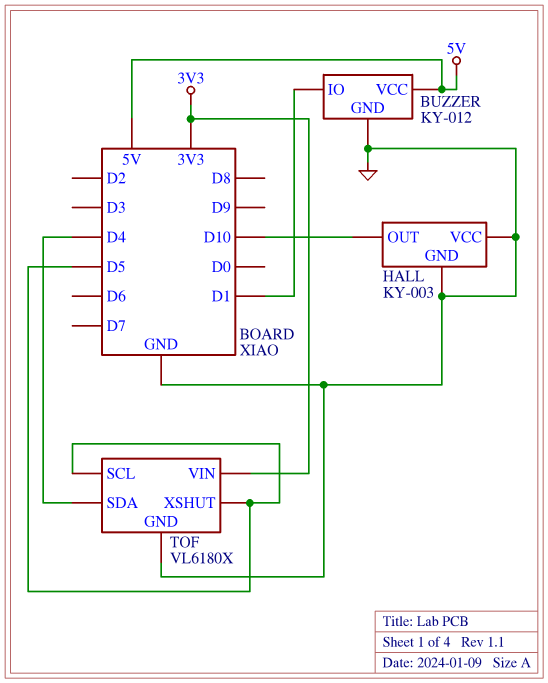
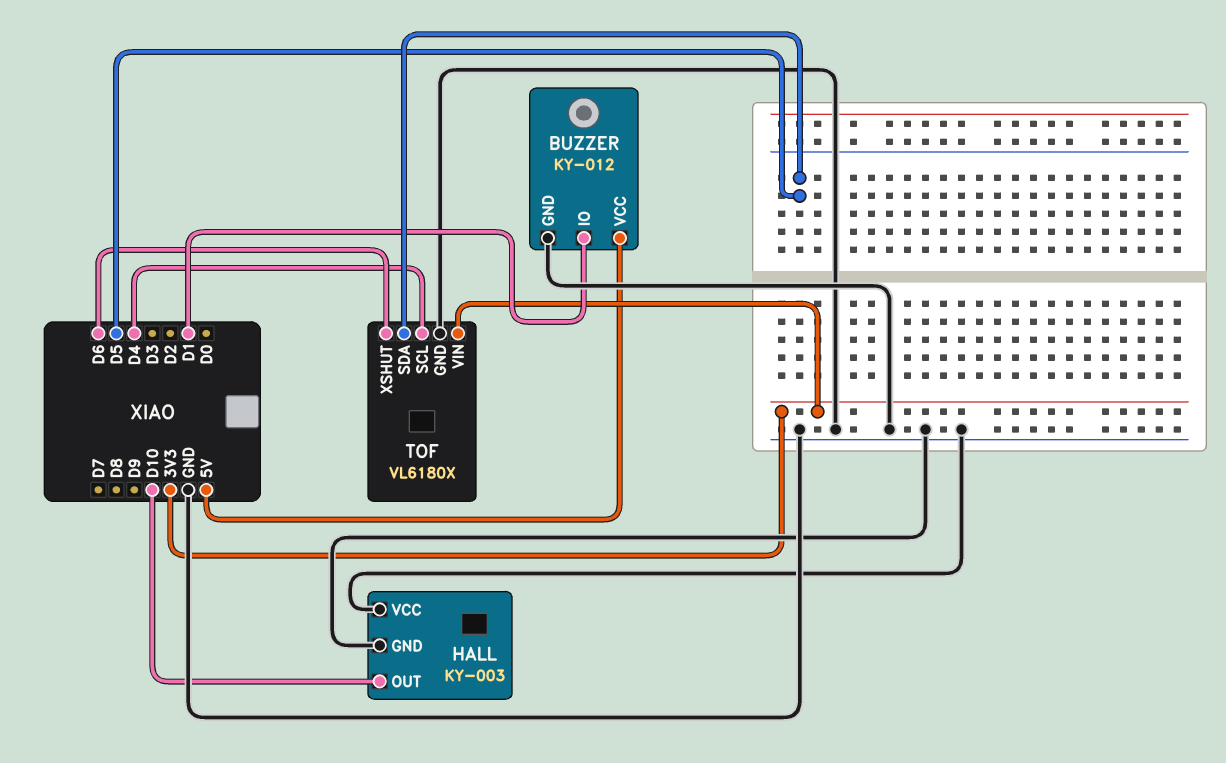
TOF pin SCL: D5 -> D4
TOF pin SDA: D4 -> D5
TOF pin XSHUT: D5 -> D6

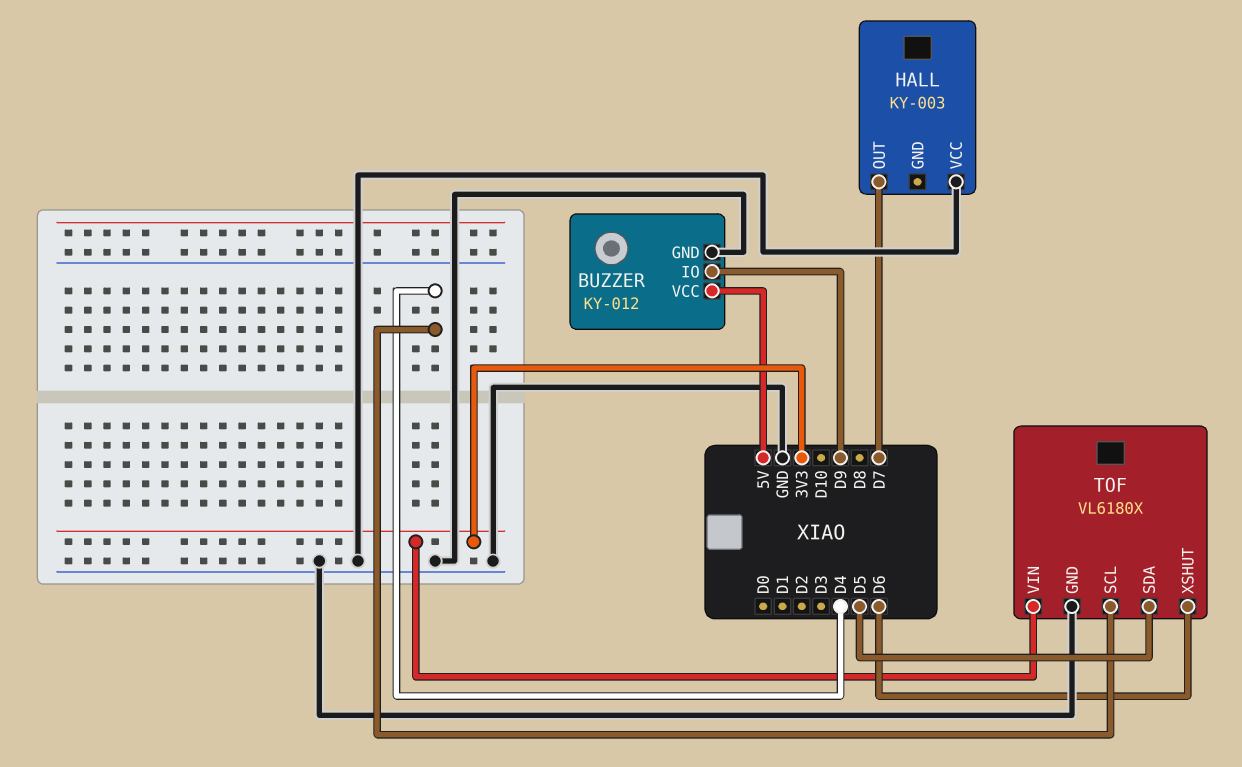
BUZZER pin IO: D1 -> D9
HALL pin GND: GND -> none
HALL pin OUT: D10 -> D7

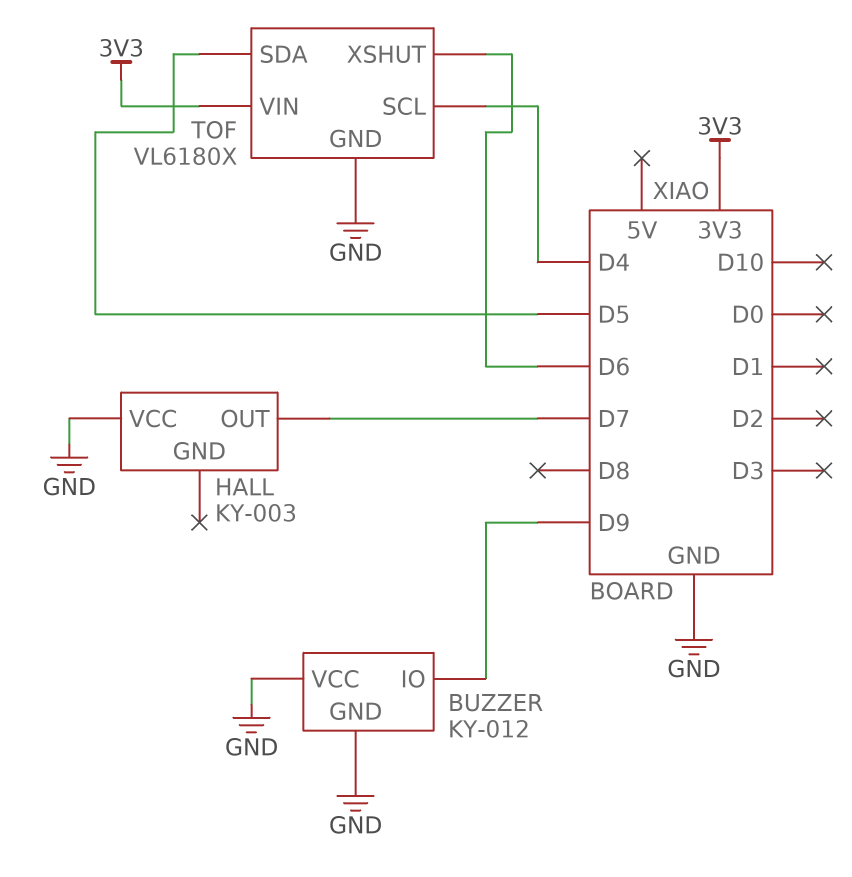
BUZZER pin VCC: 5V -> GND

